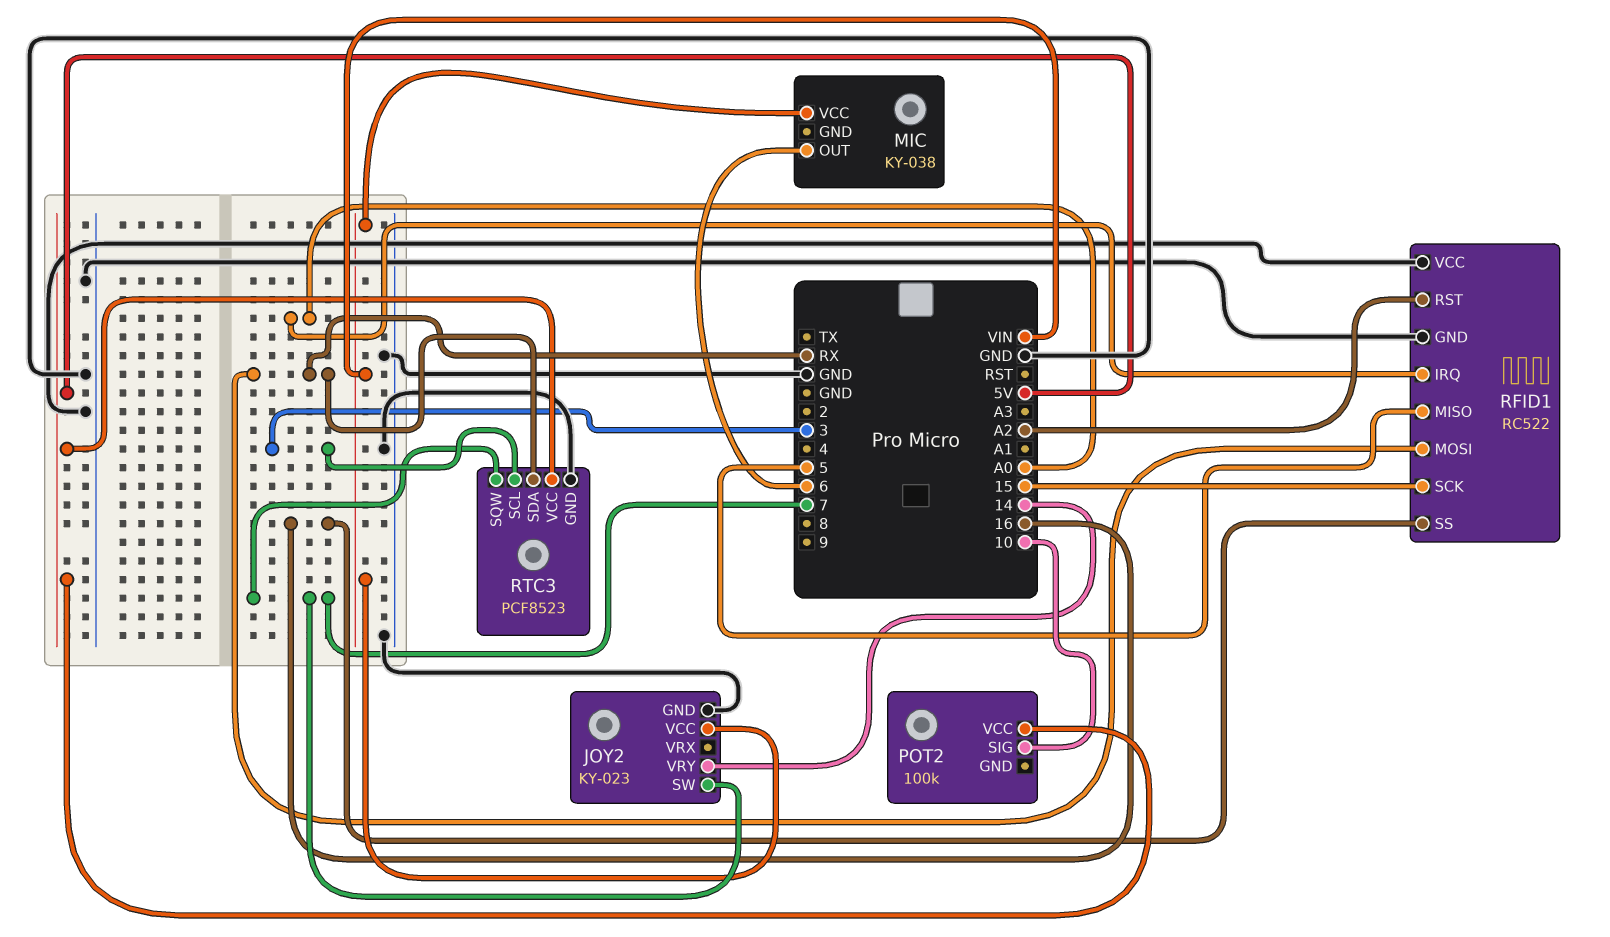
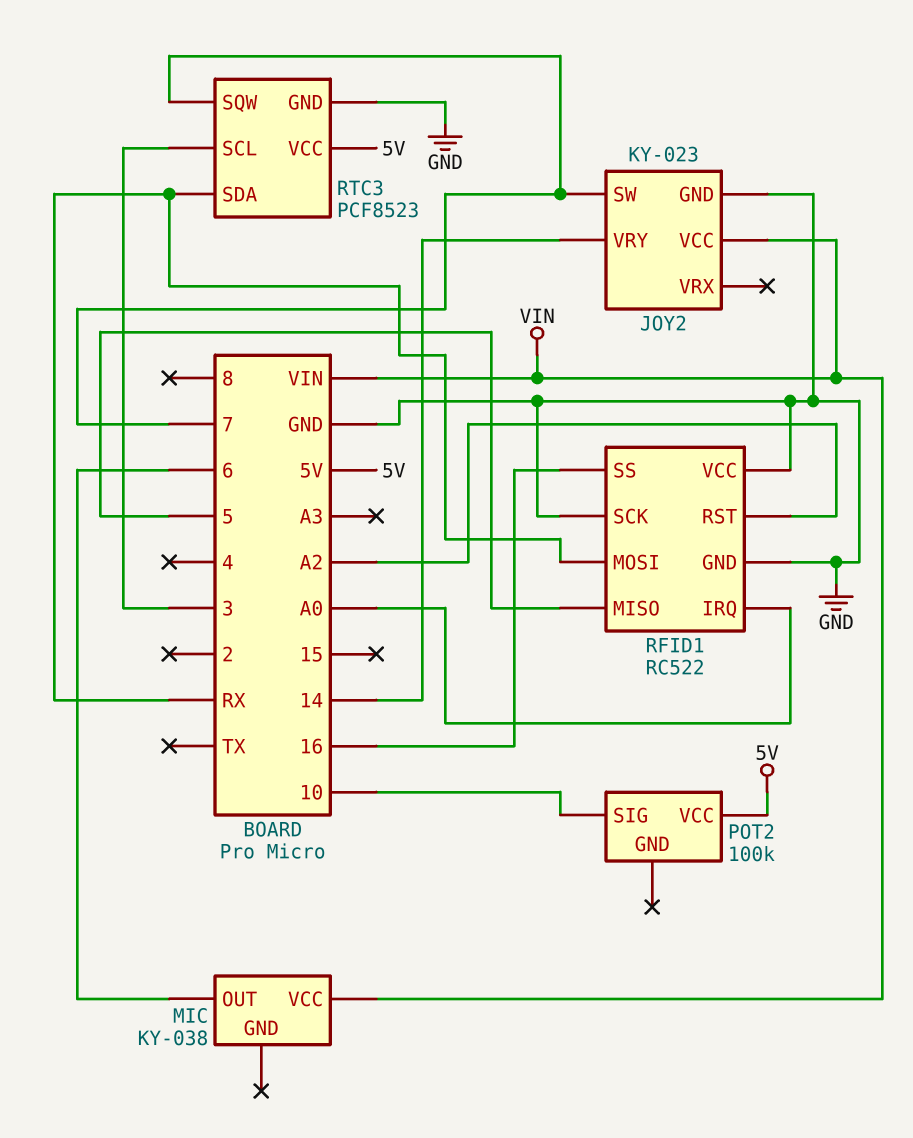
RFID1 pin SCK: 15 -> GND

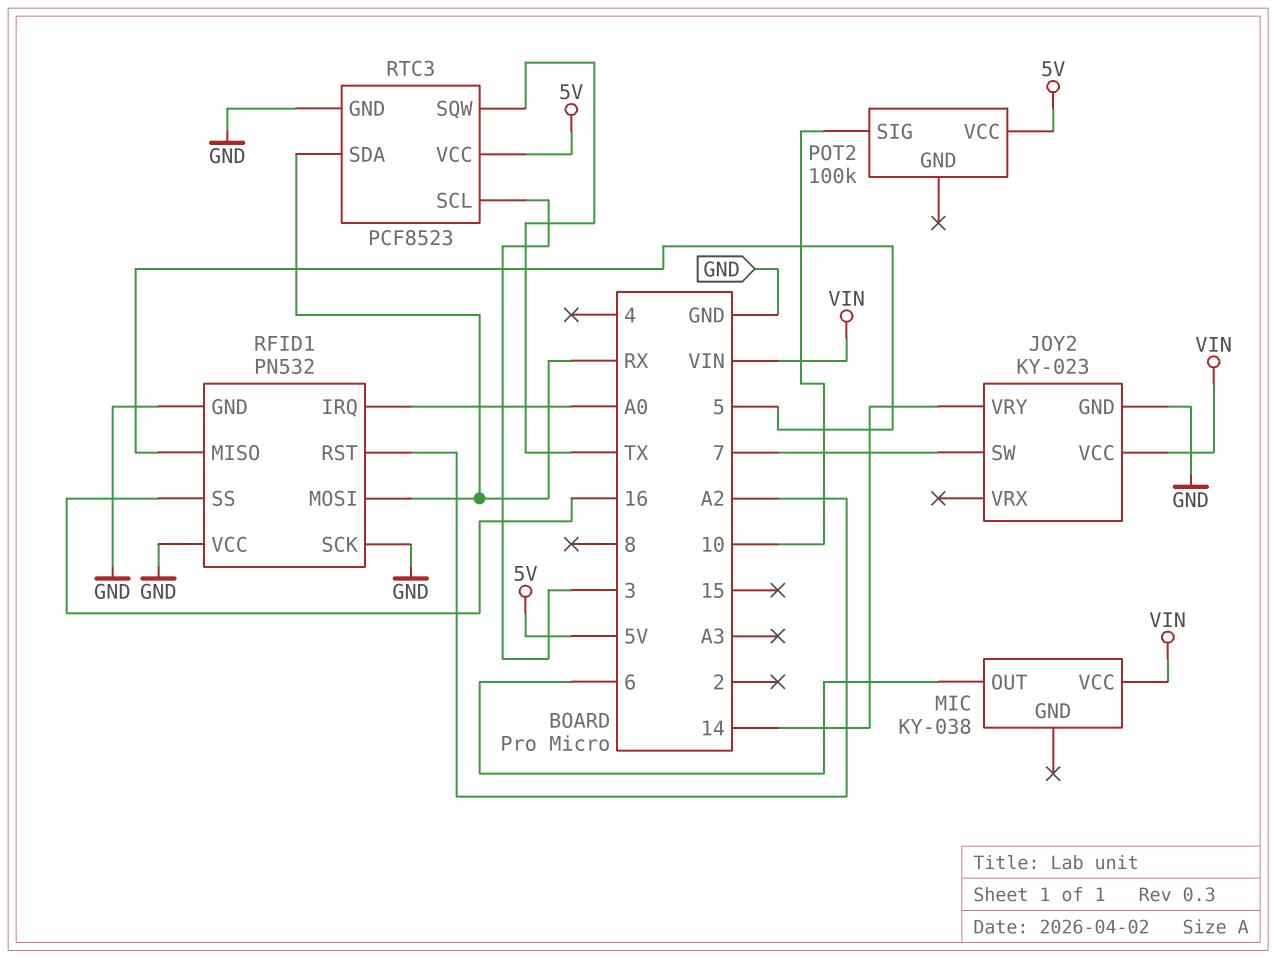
RFID1: RC522 -> PN532
RTC3 pin SQW: 7 -> TX

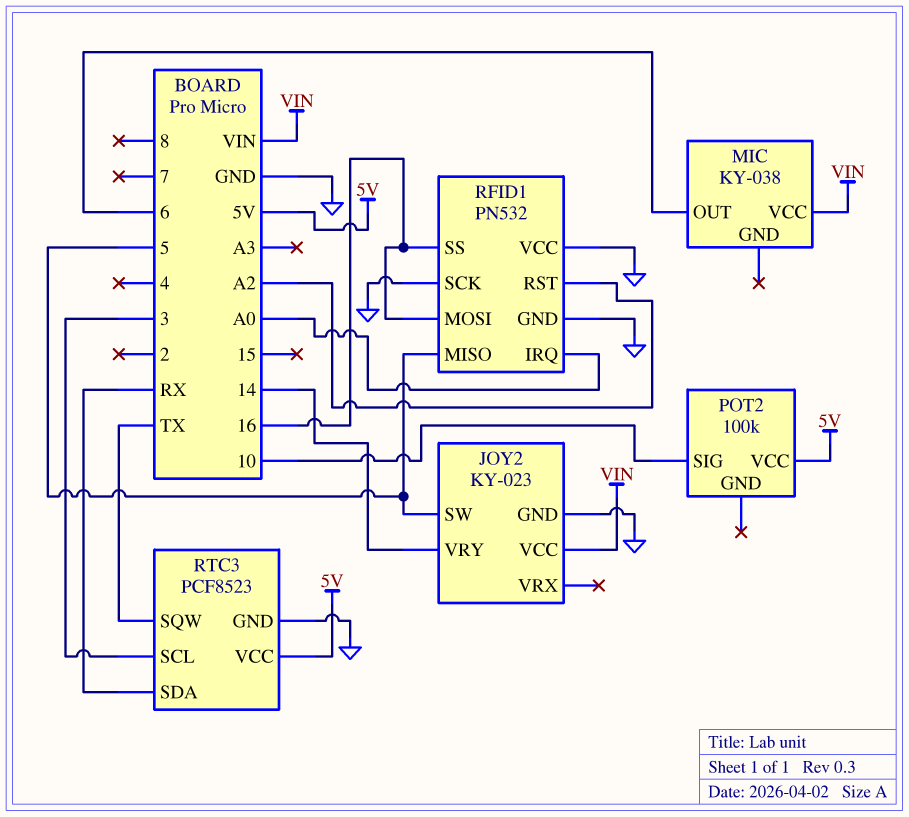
JOY2 pin SW: 7 -> 5
RFID1 pin MOSI: RX -> 16

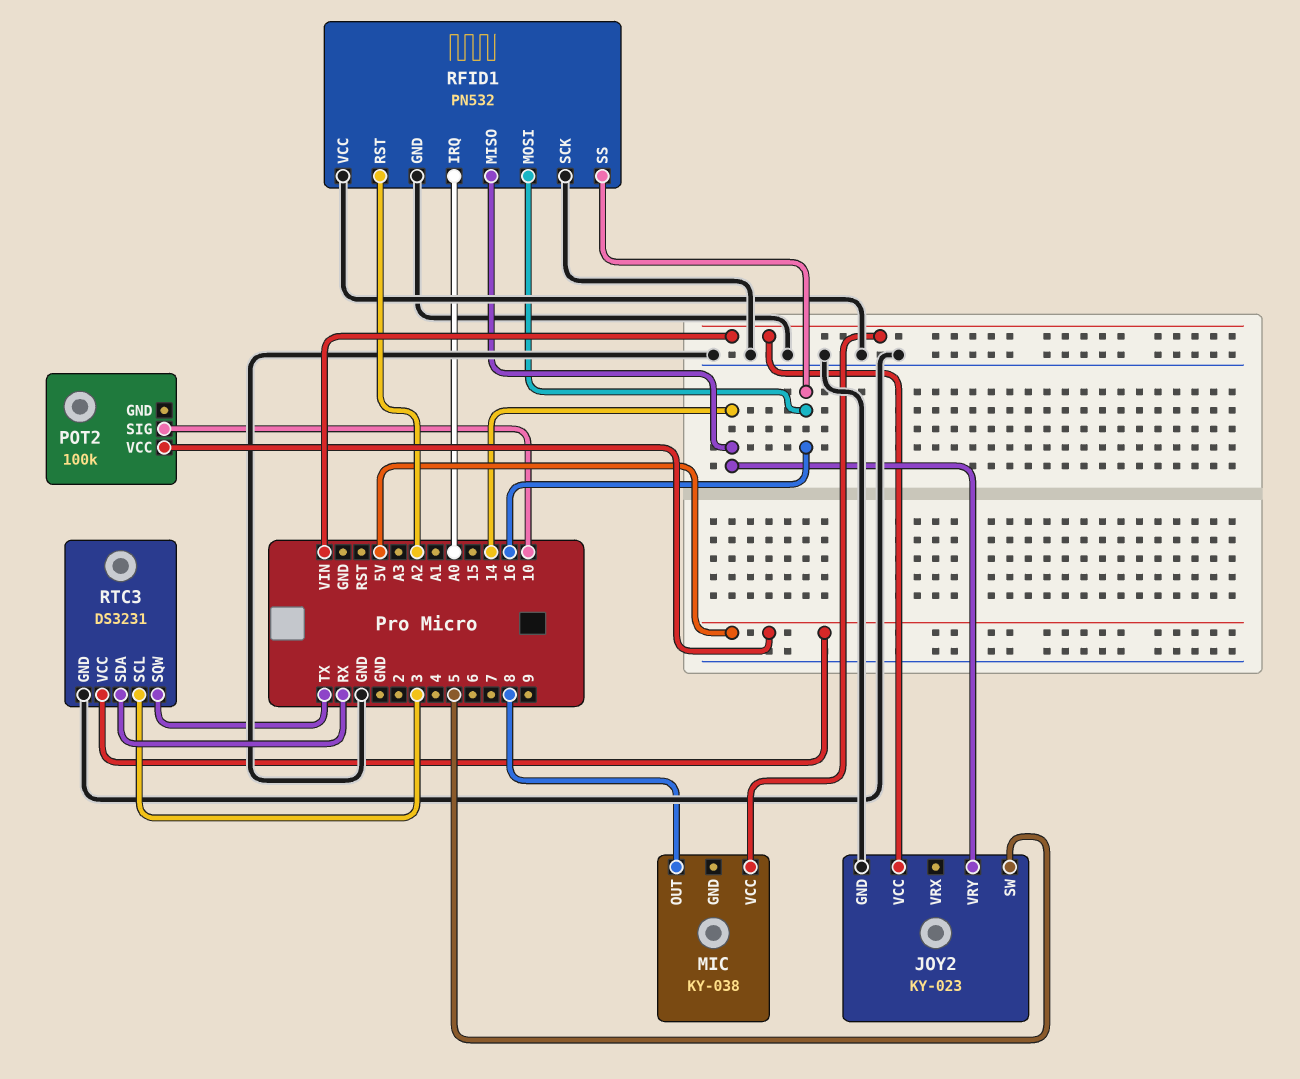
MIC pin OUT: 6 -> 8
RFID1 pin MISO: 5 -> 14
RTC3: PCF8523 -> DS3231

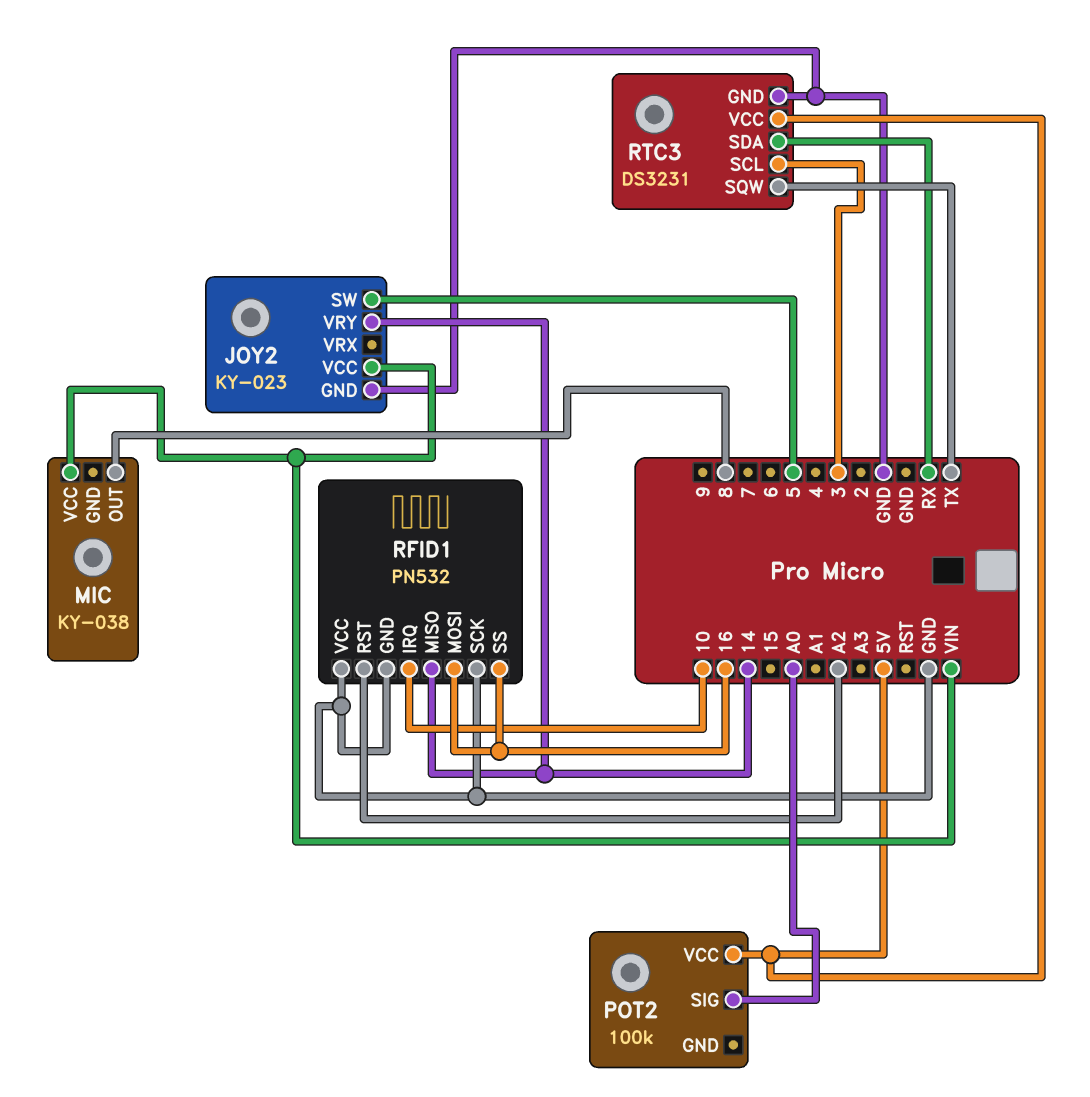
POT2 pin SIG: 10 -> A0
RFID1 pin IRQ: A0 -> 10

